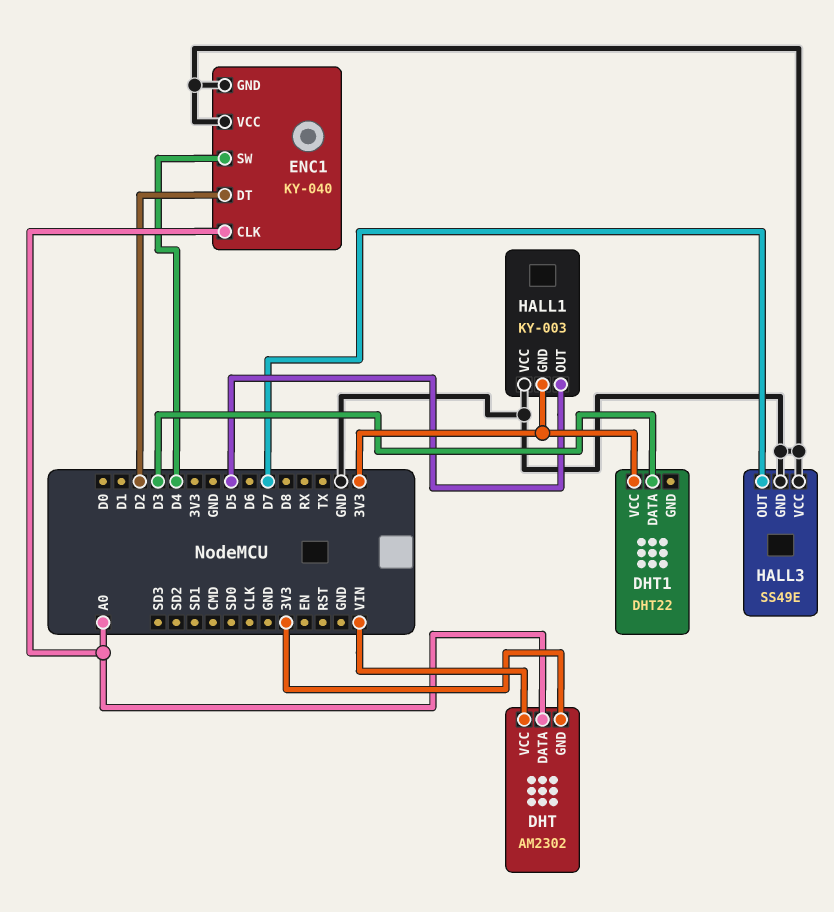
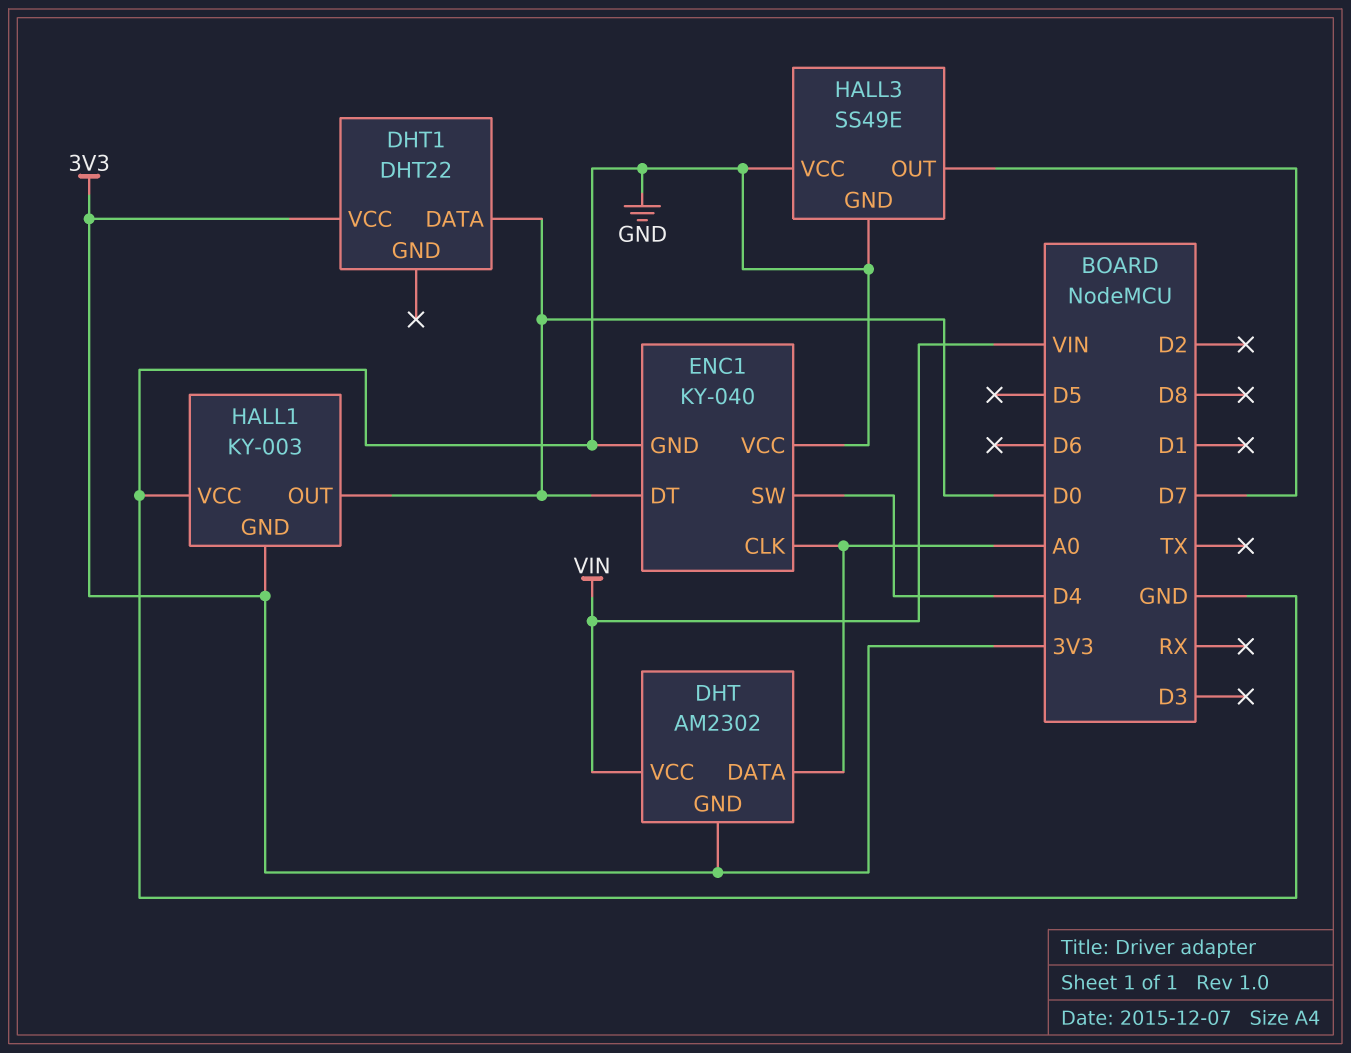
DHT1 pin DATA: D3 -> D0
ENC1 pin DT: D2 -> D0
HALL1 pin OUT: D5 -> D0

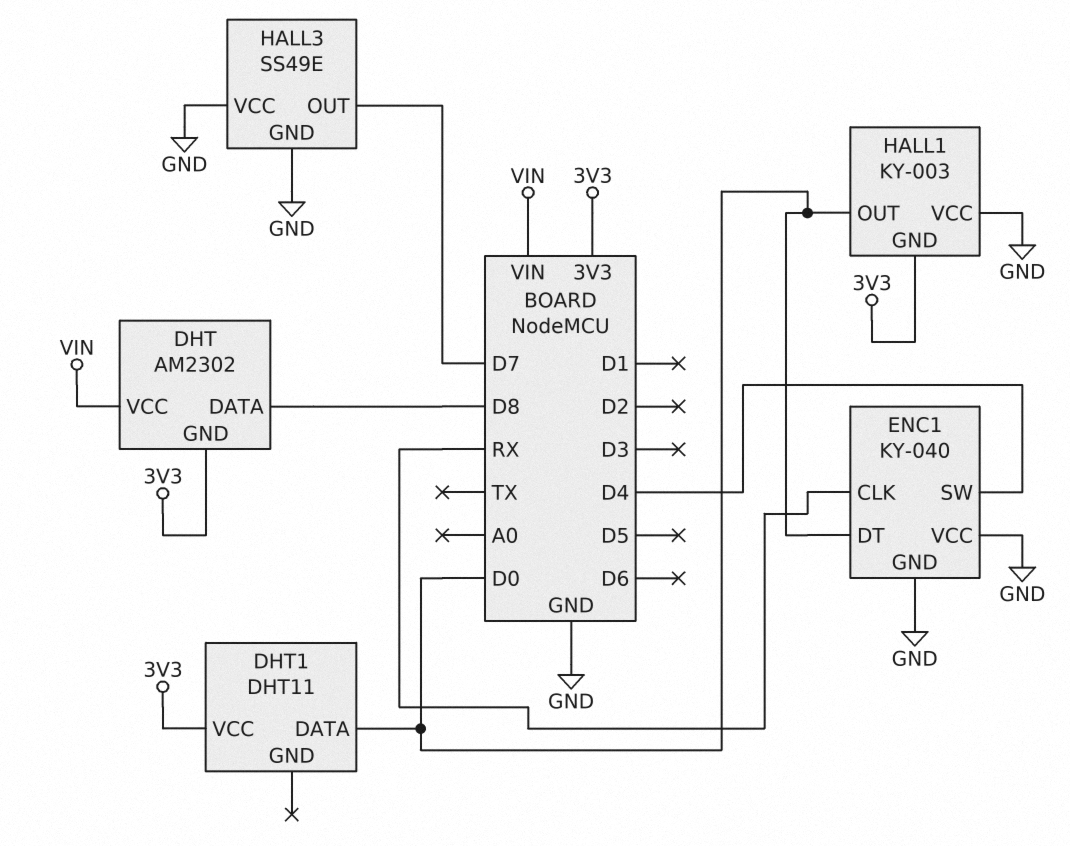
DHT pin DATA: A0 -> D8
DHT1: DHT22 -> DHT11
ENC1 pin CLK: A0 -> RX

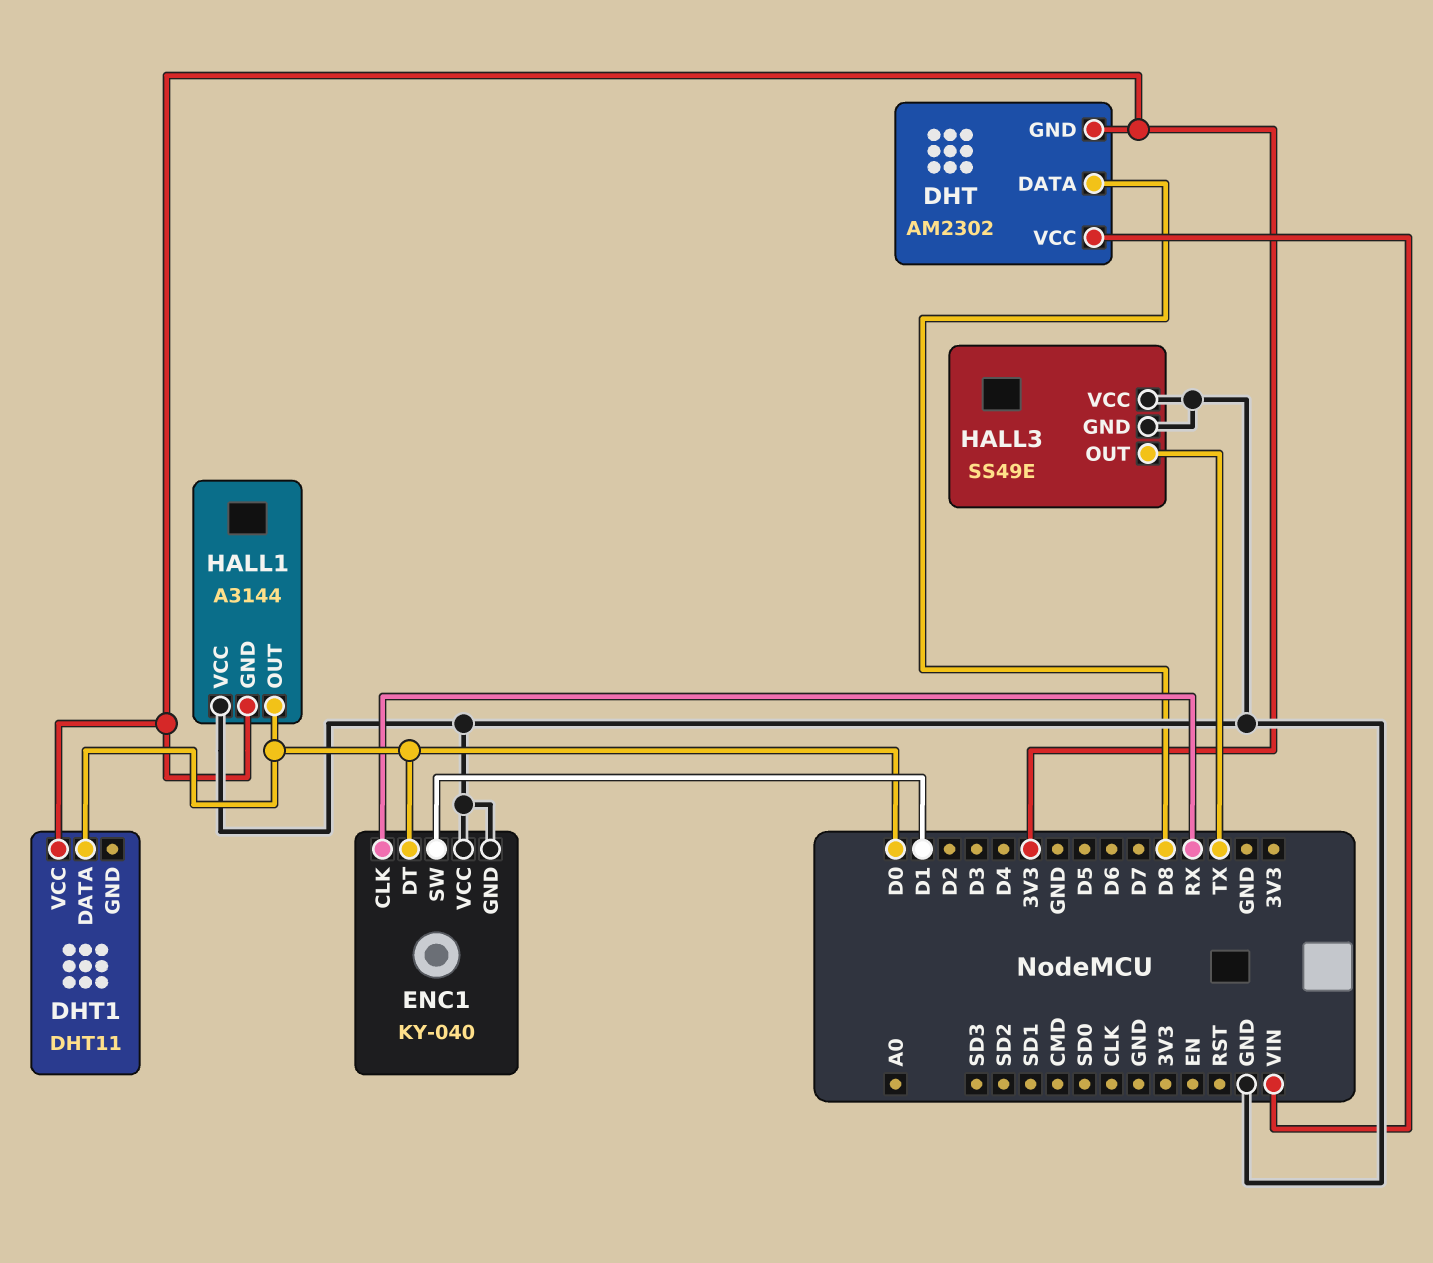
ENC1 pin SW: D4 -> D1
HALL1: KY-003 -> A3144
HALL3 pin OUT: D7 -> TX

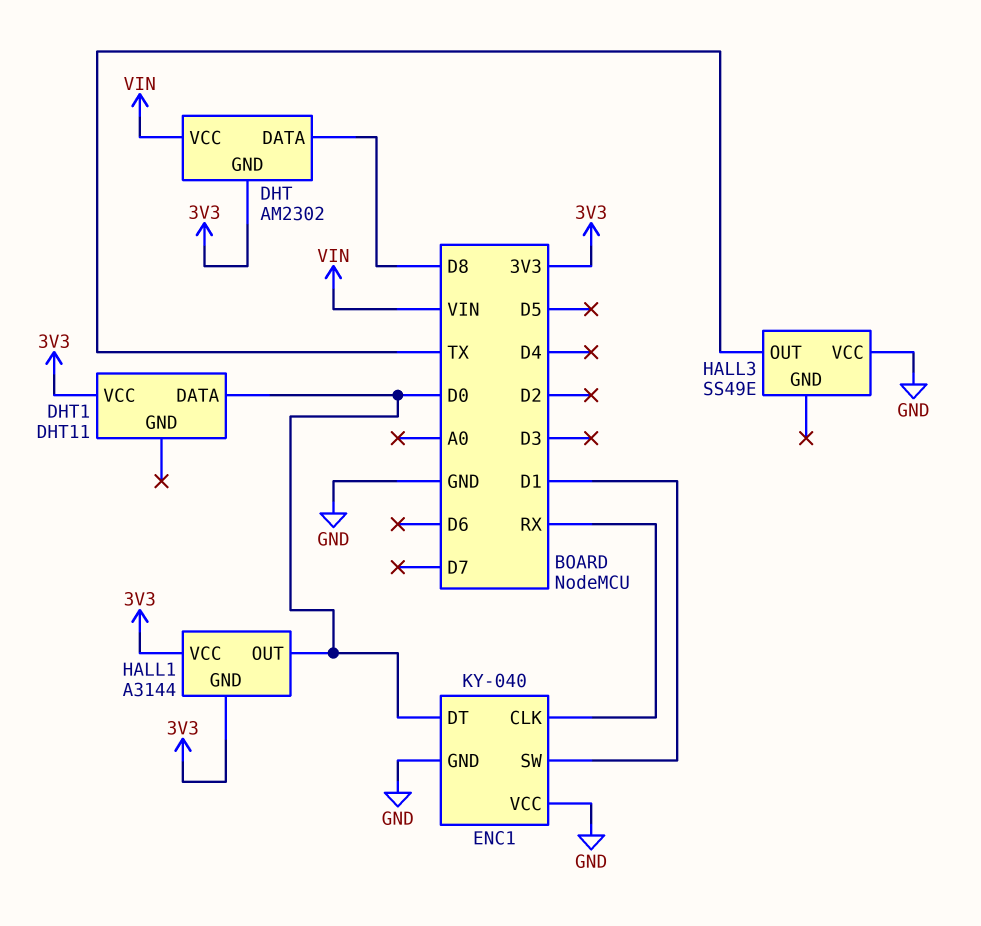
HALL1 pin VCC: GND -> 3V3
HALL3 pin GND: GND -> none

